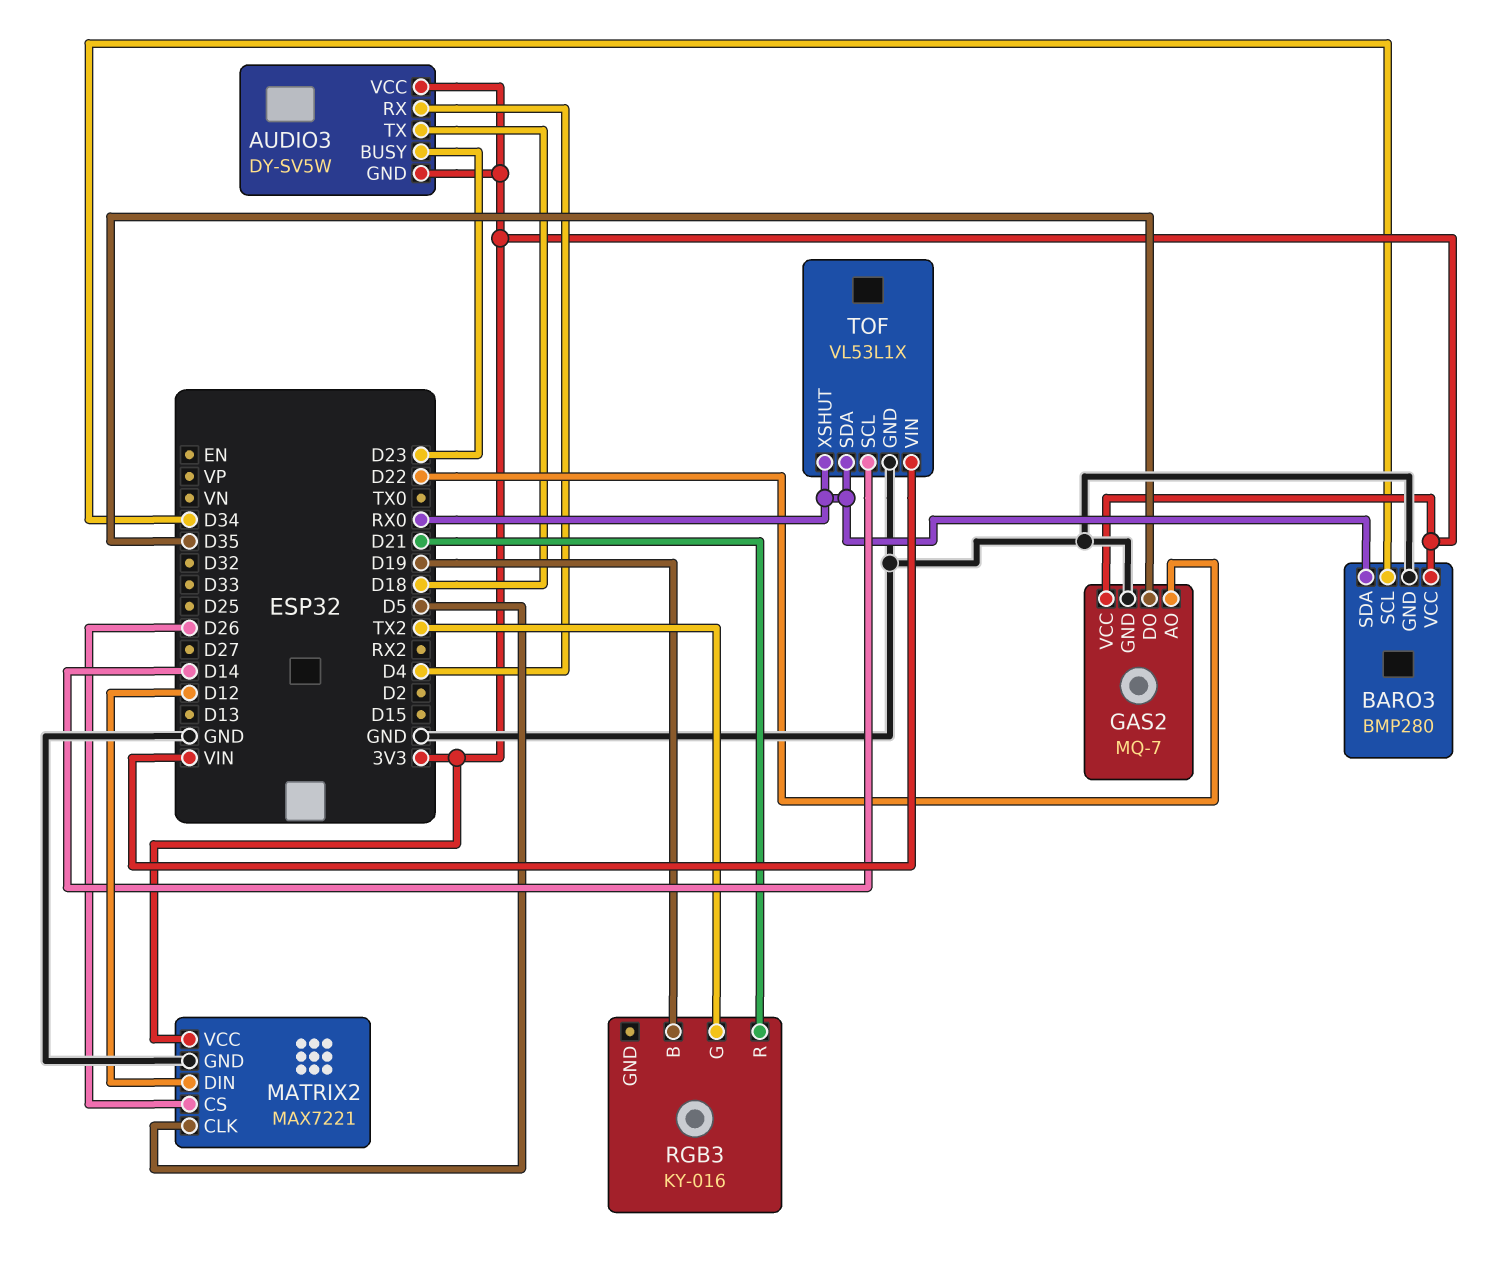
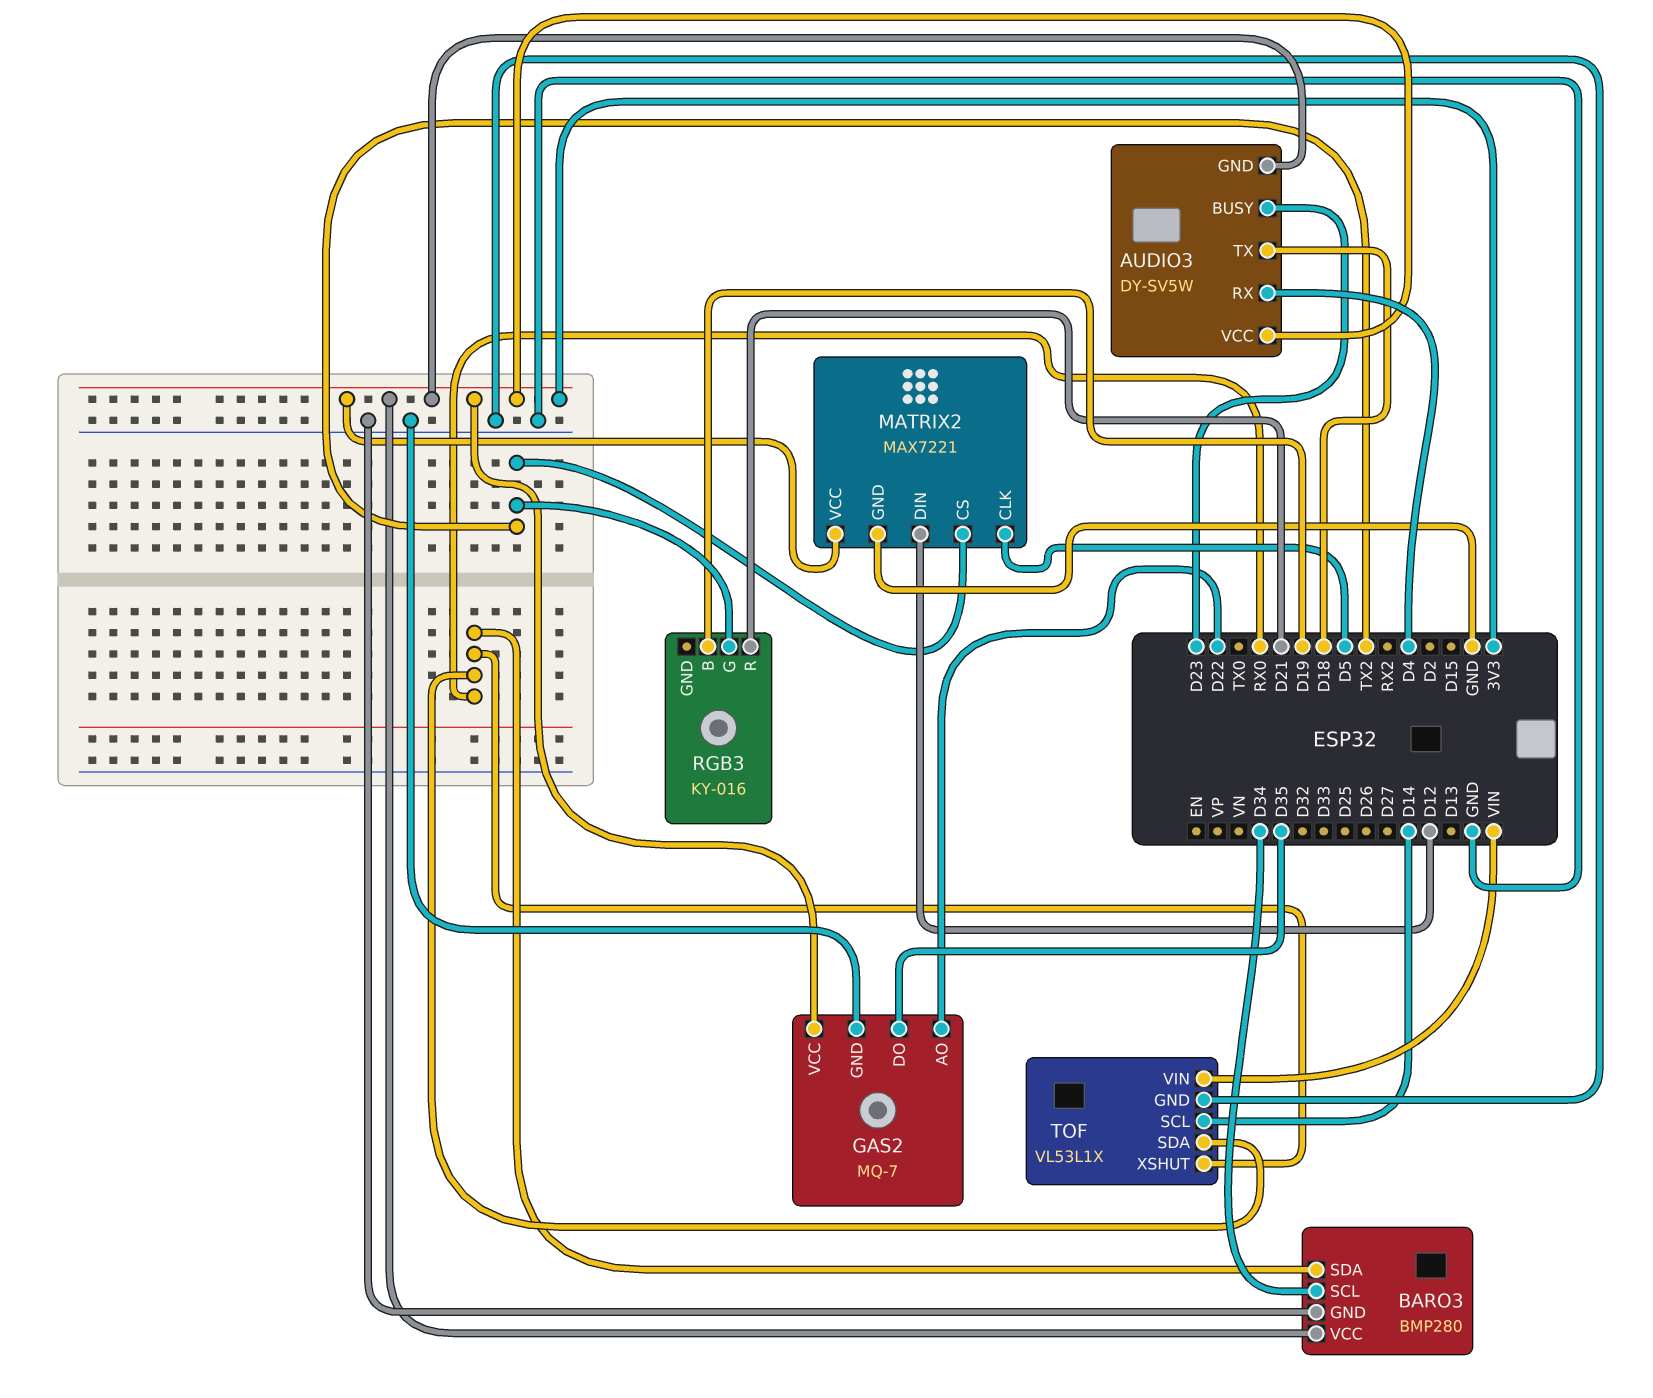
MATRIX2 pin CS: D26 -> TX2

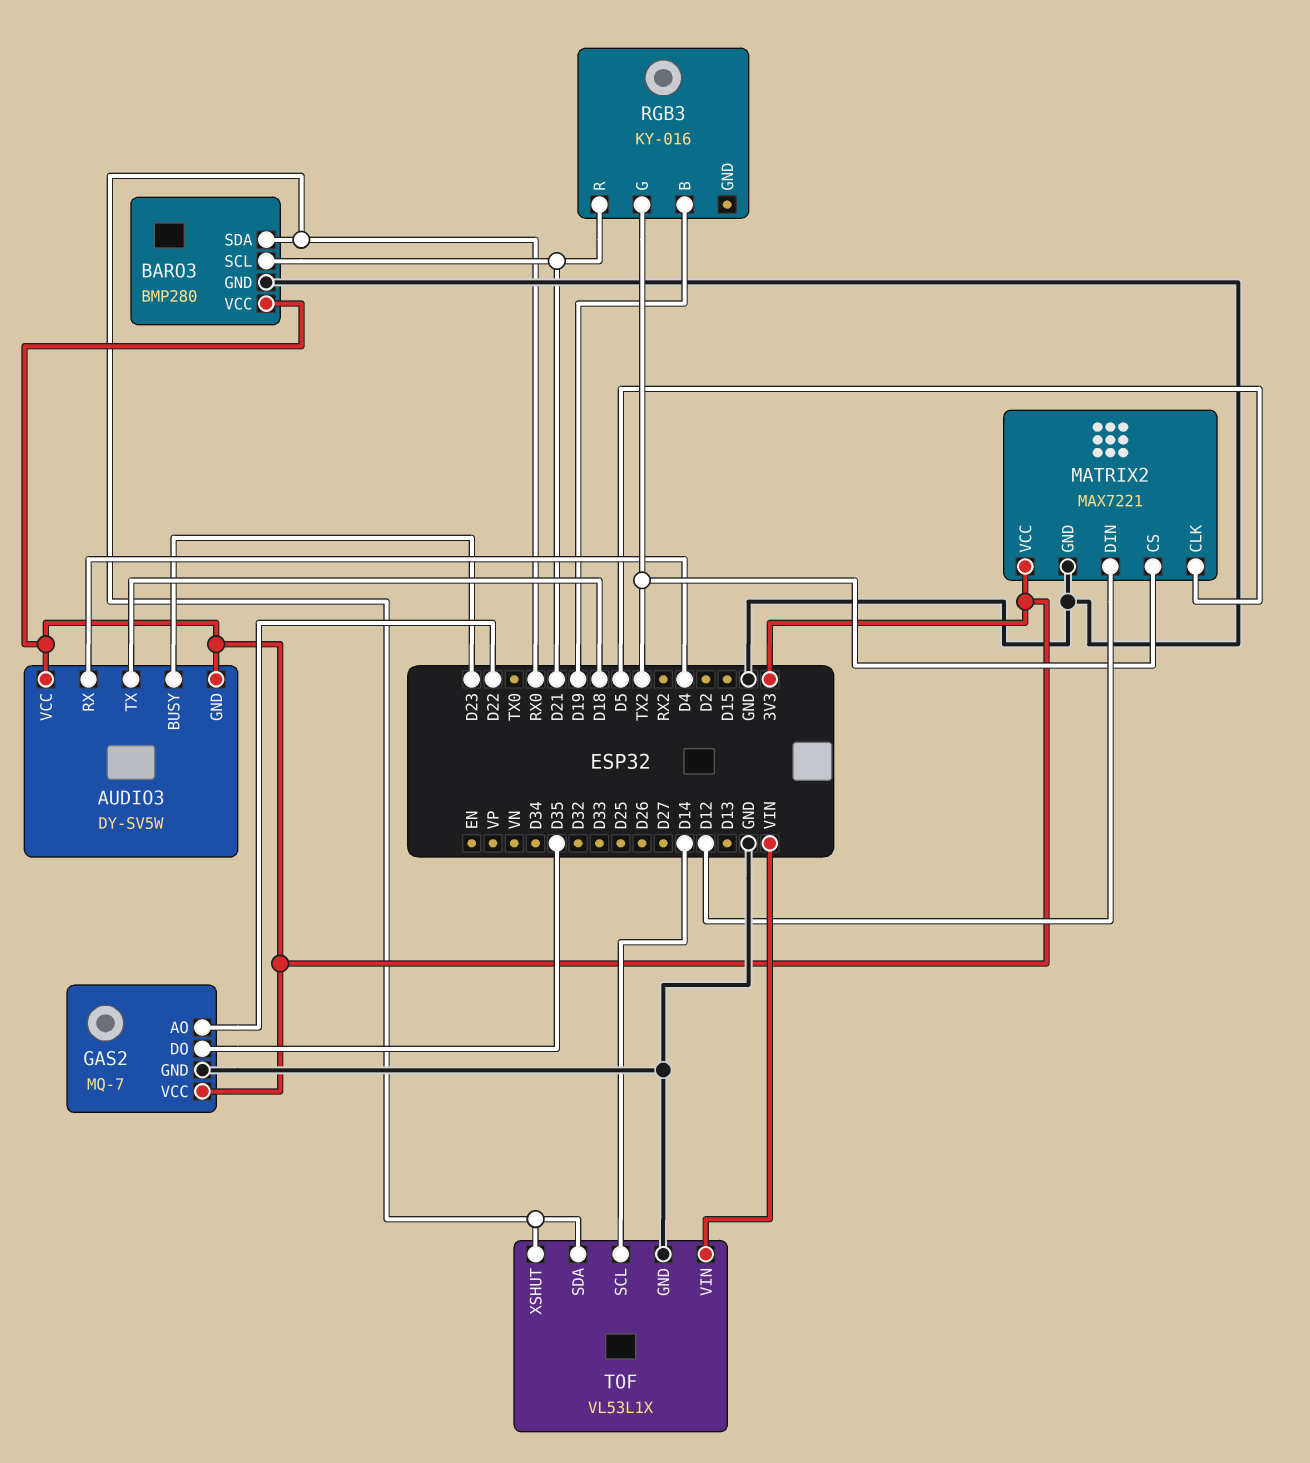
BARO3 pin SCL: D34 -> D21

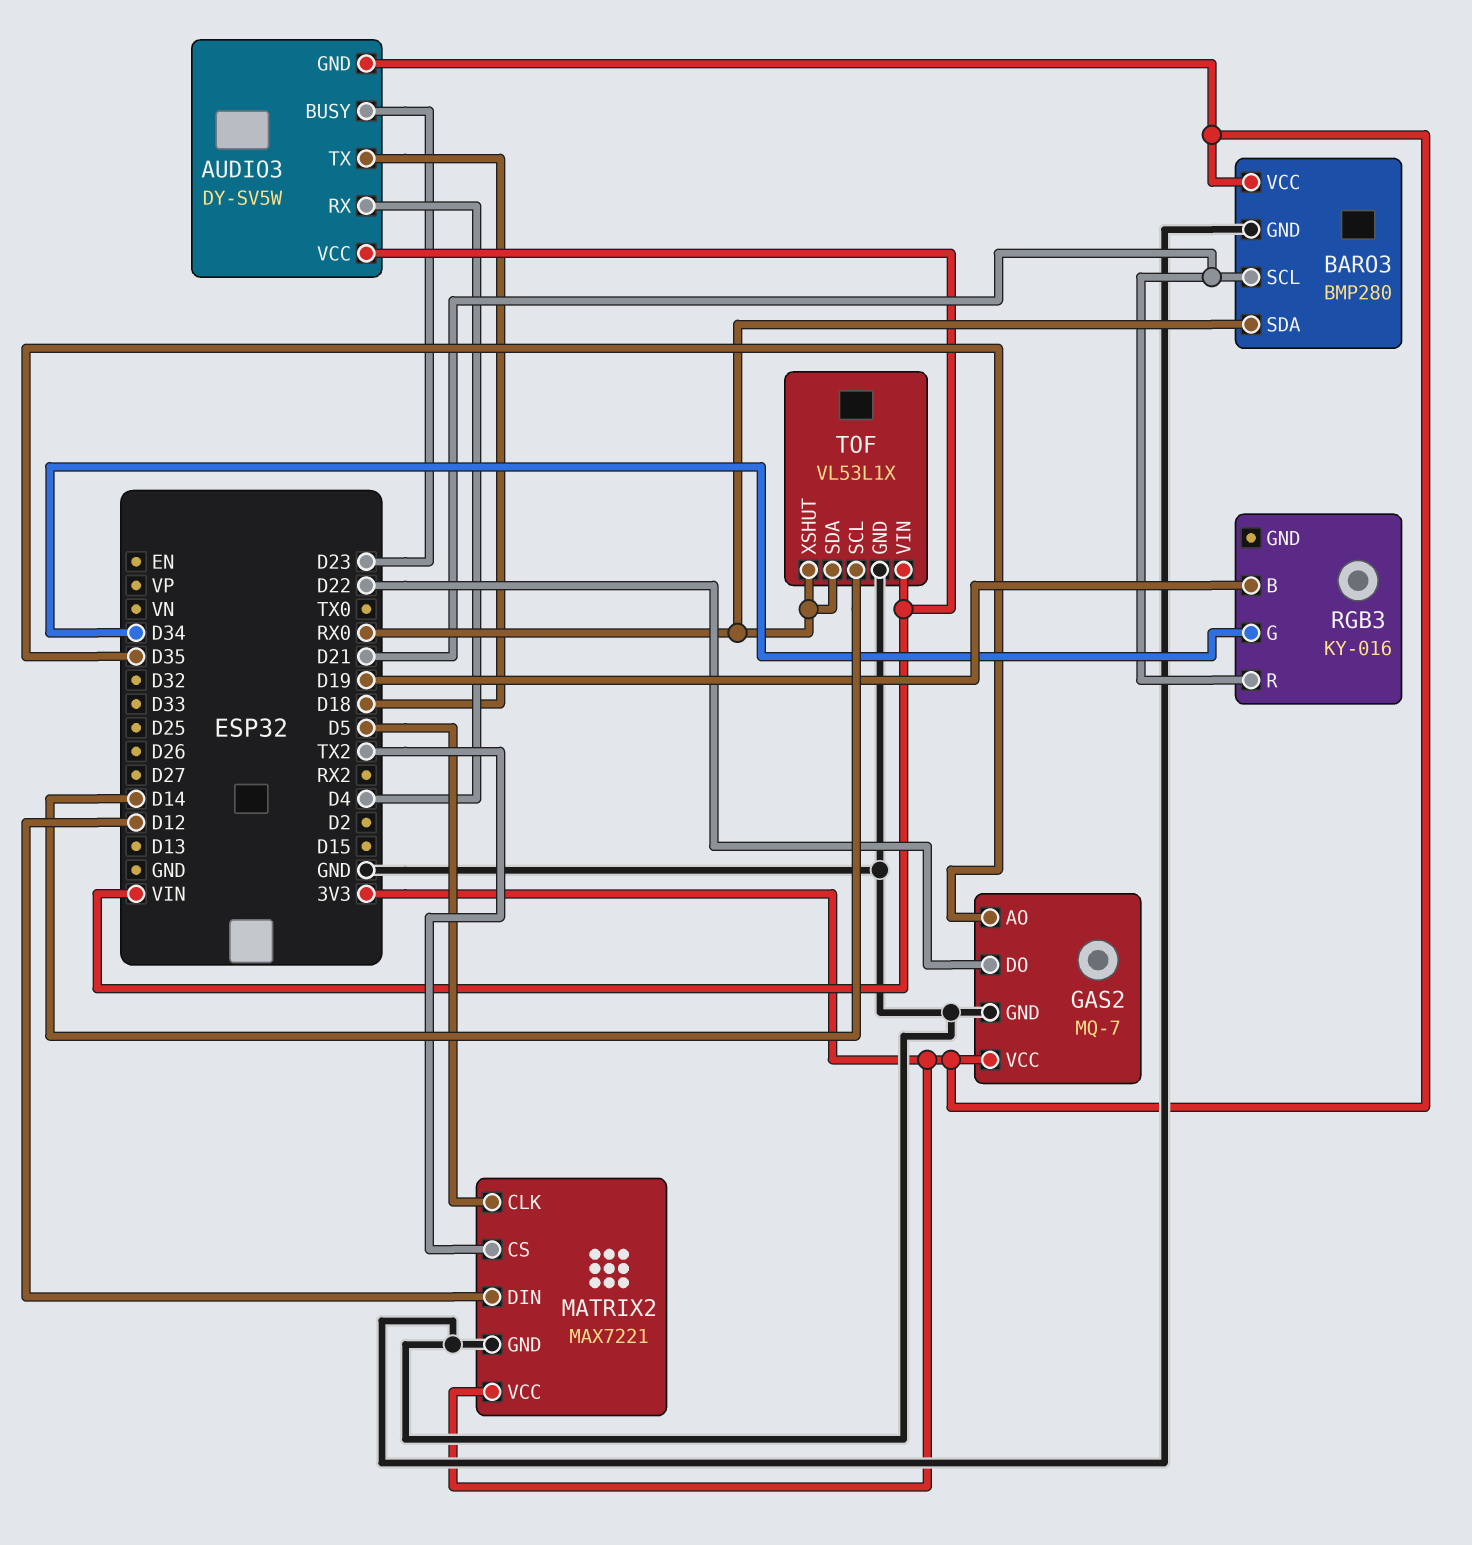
AUDIO3 pin VCC: 3V3 -> VIN
GAS2 pin AO: D22 -> D35
GAS2 pin DO: D35 -> D22
RGB3 pin G: TX2 -> D34

